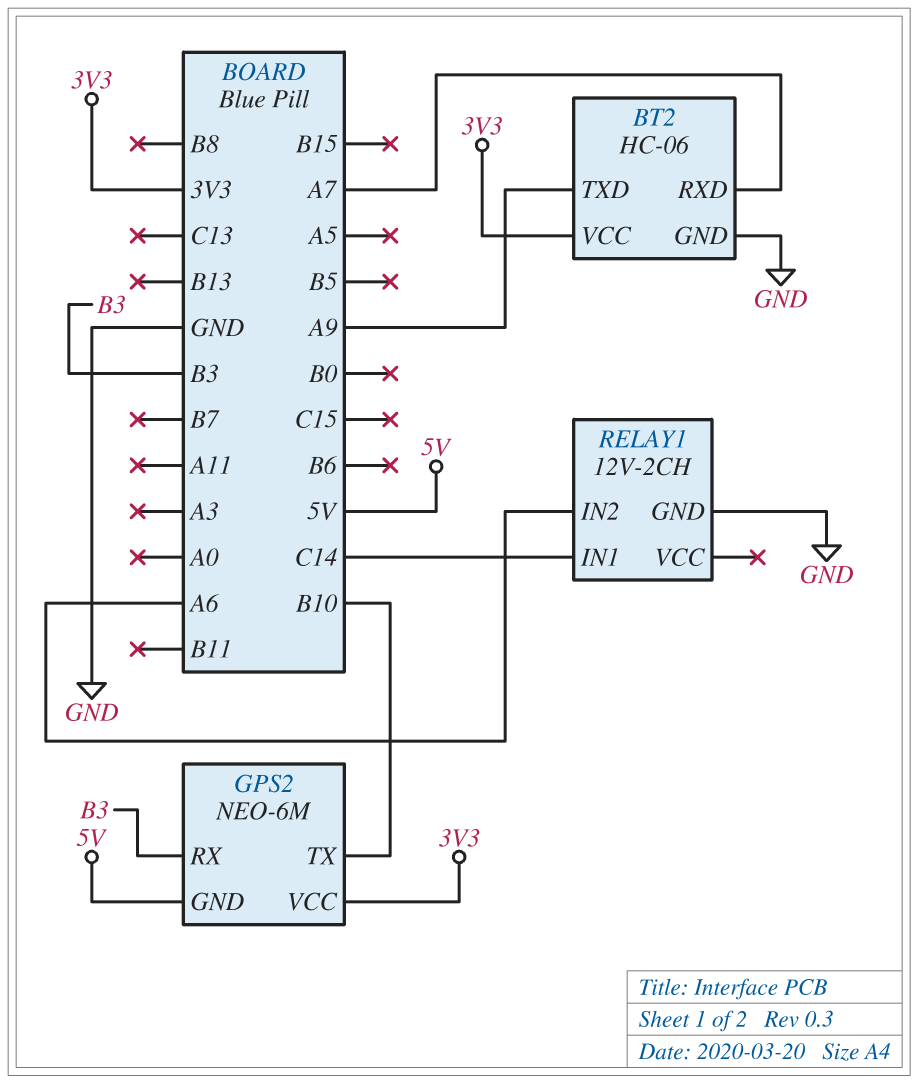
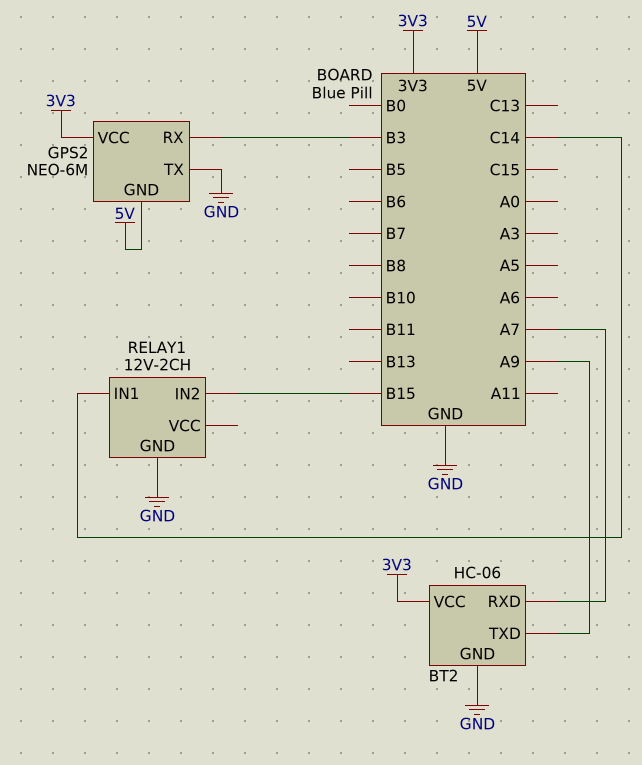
GPS2 pin TX: B10 -> GND
RELAY1 pin IN2: A6 -> B15

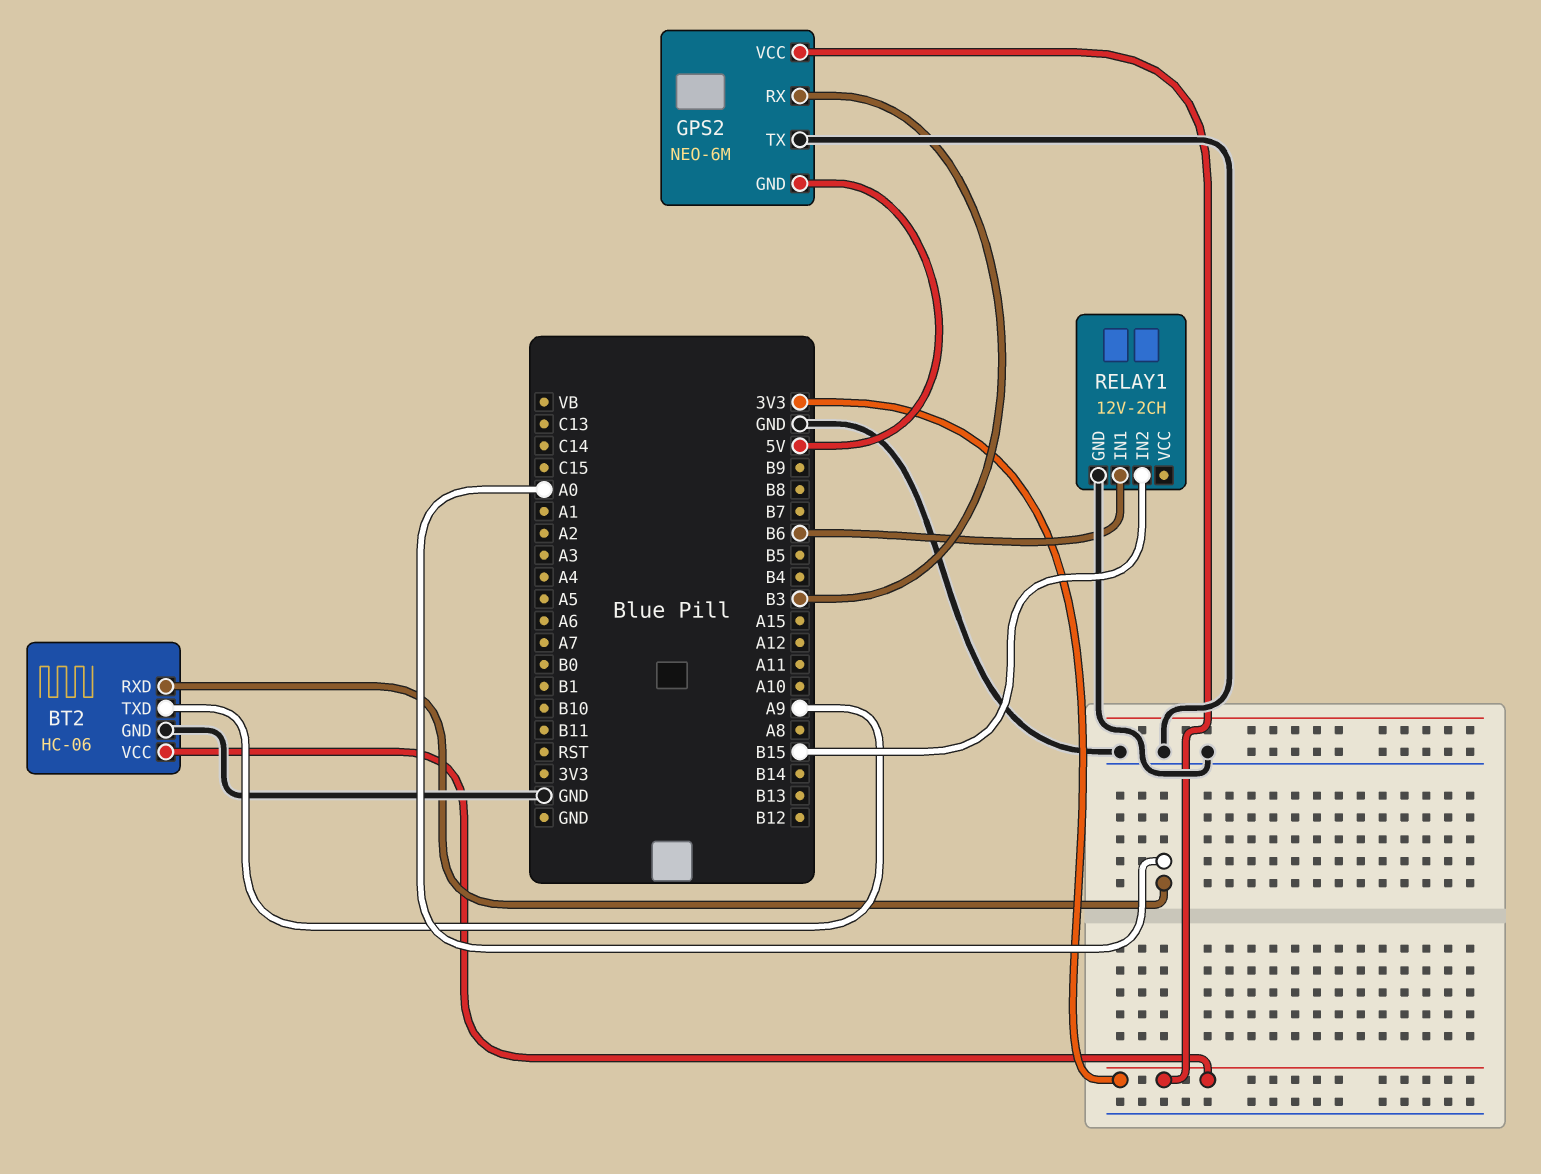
BT2 pin RXD: A7 -> A0
RELAY1 pin IN1: C14 -> B6

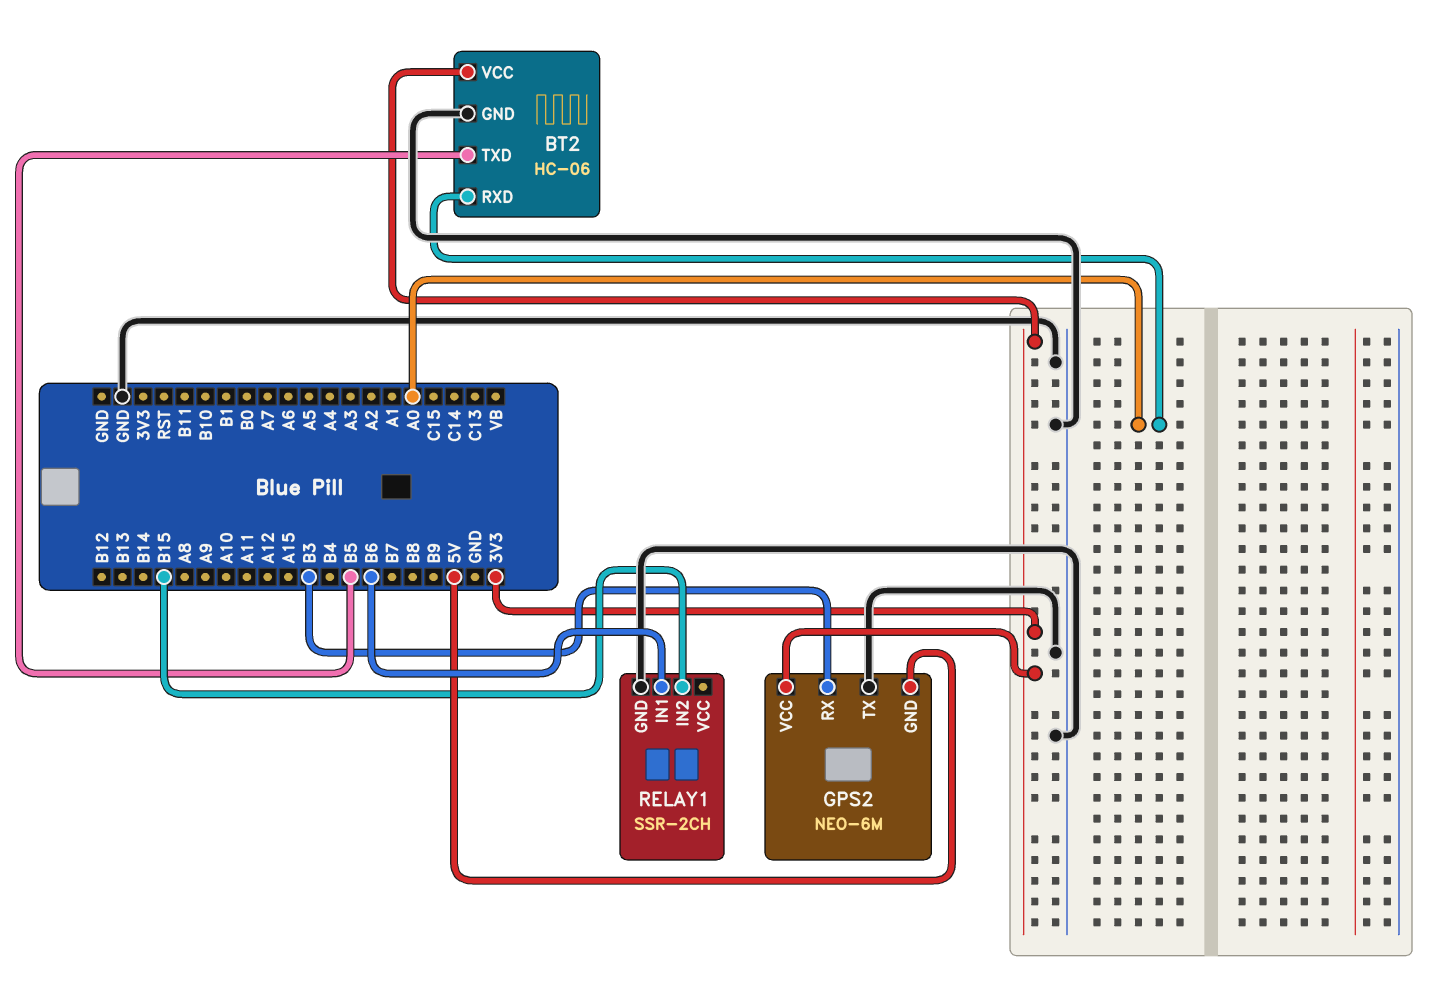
BT2 pin TXD: A9 -> B5
RELAY1: 12V-2CH -> SSR-2CH

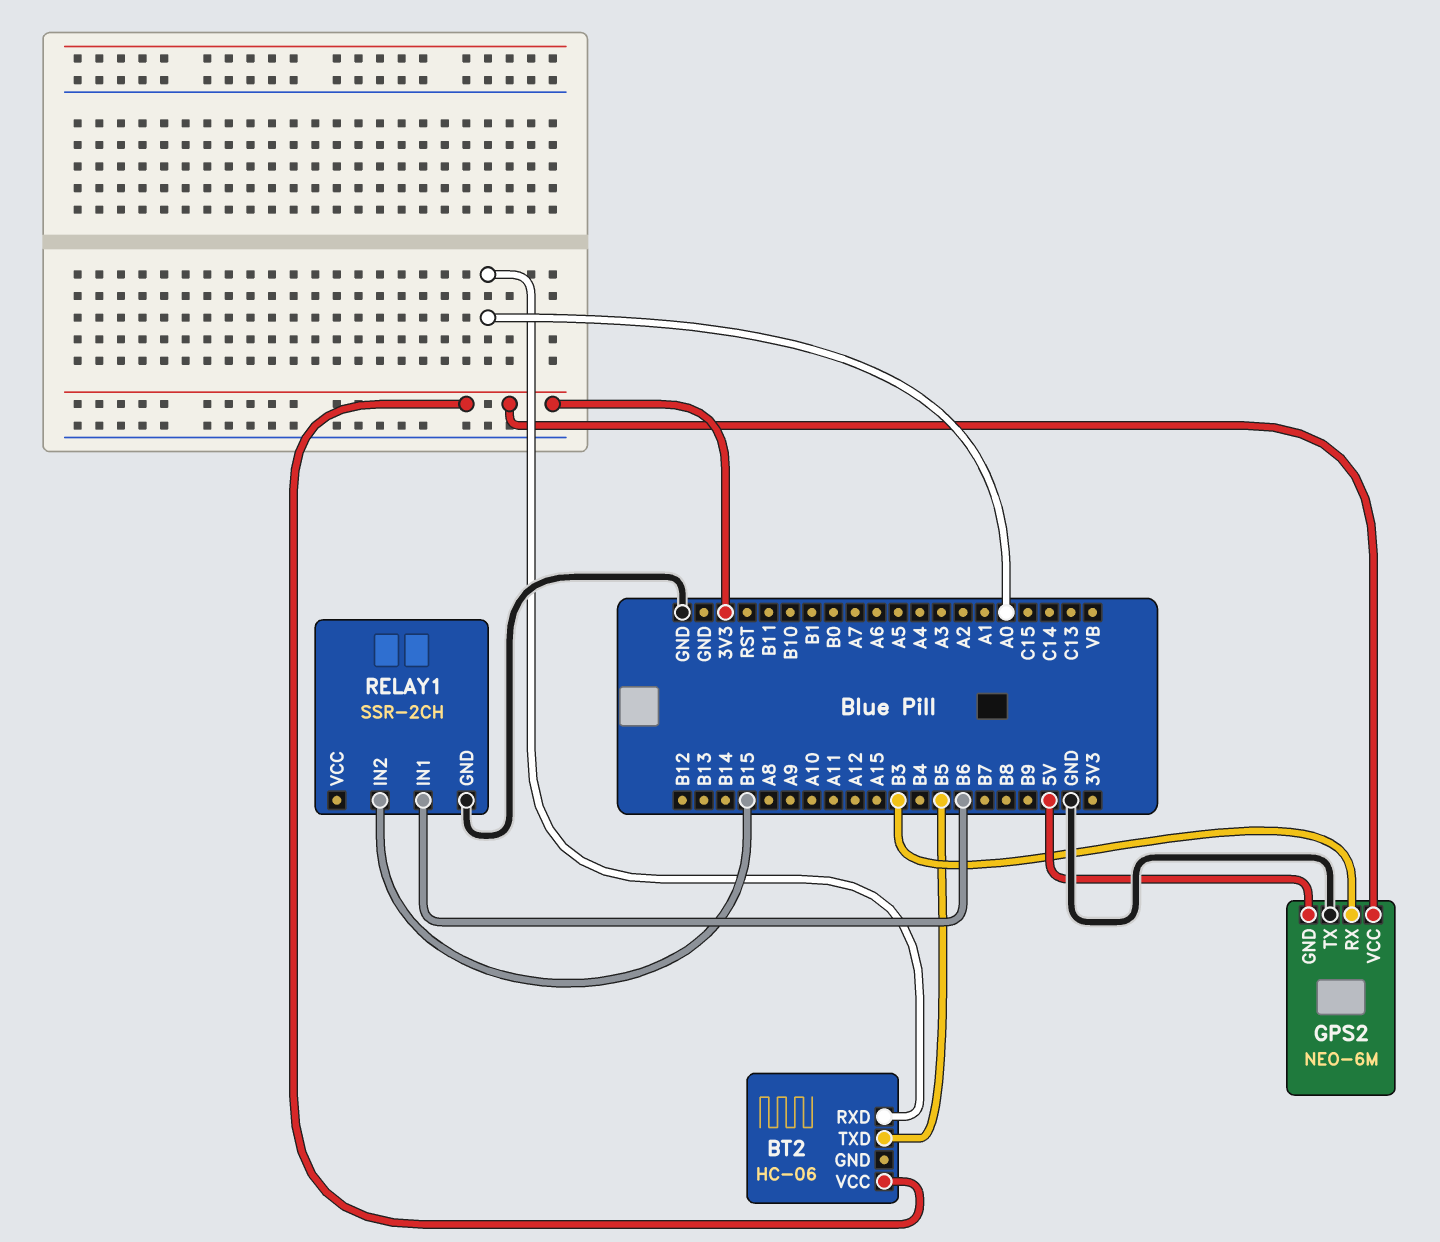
BT2 pin GND: GND -> none

